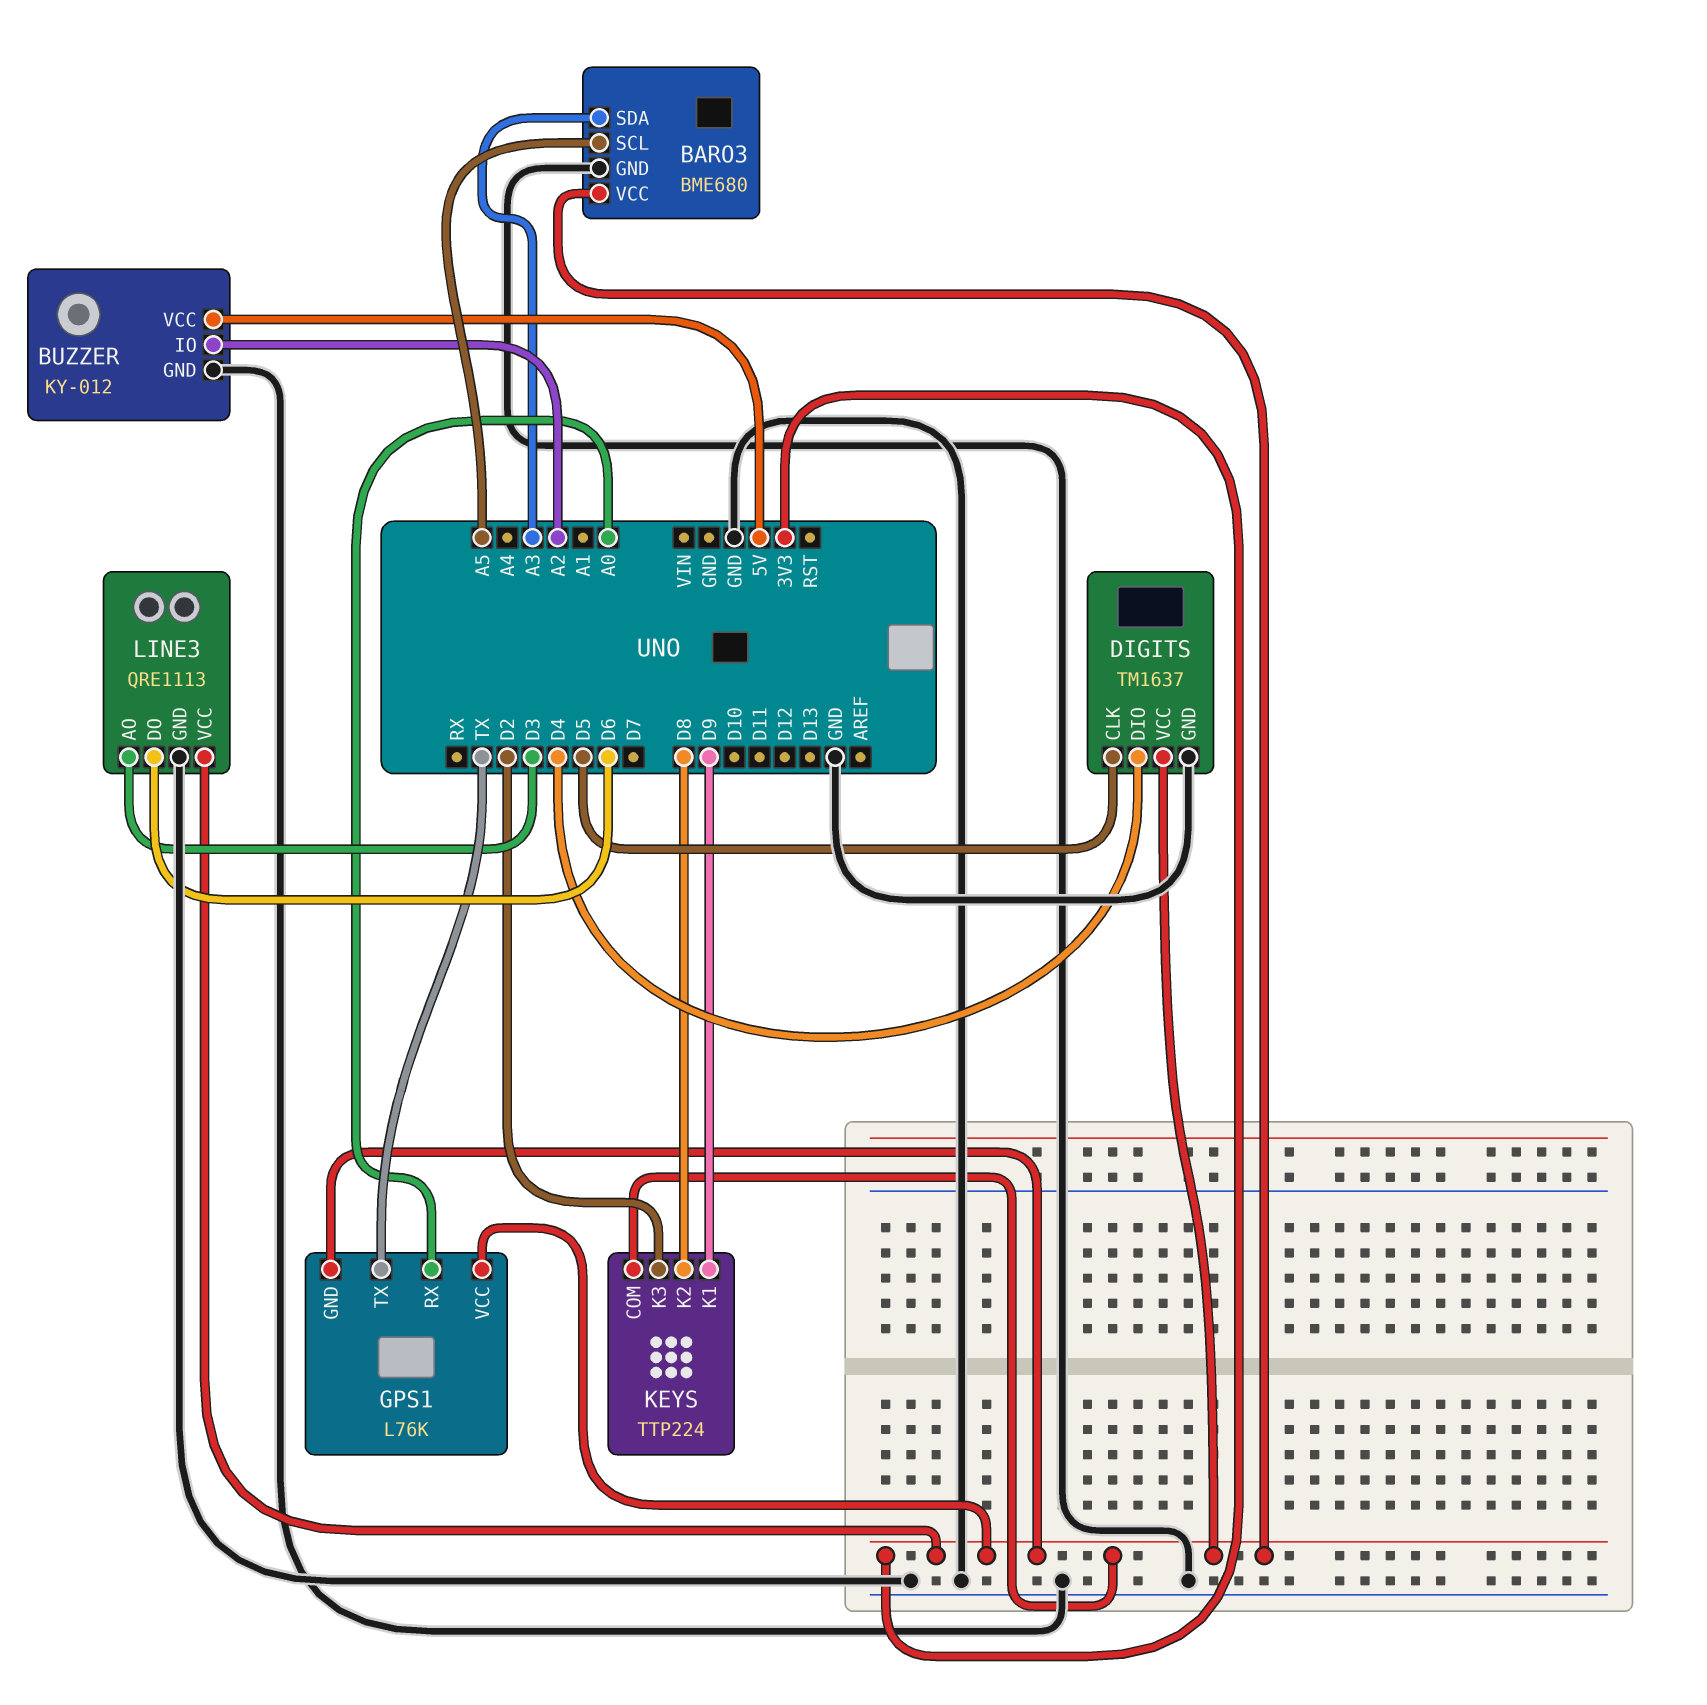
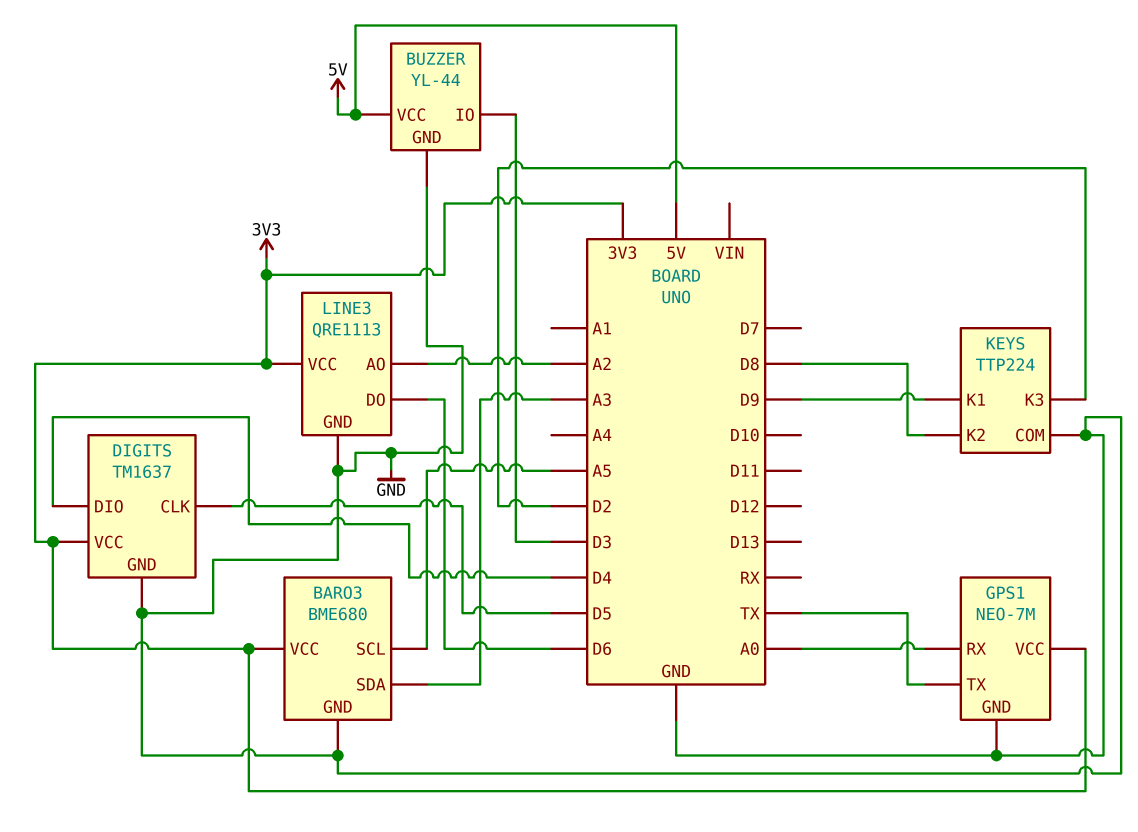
BUZZER: KY-012 -> YL-44
BUZZER pin IO: A2 -> D3
GPS1: L76K -> NEO-7M
GPS1 pin GND: 3V3 -> GND
KEYS pin COM: 3V3 -> GND
LINE3 pin AO: D3 -> A2

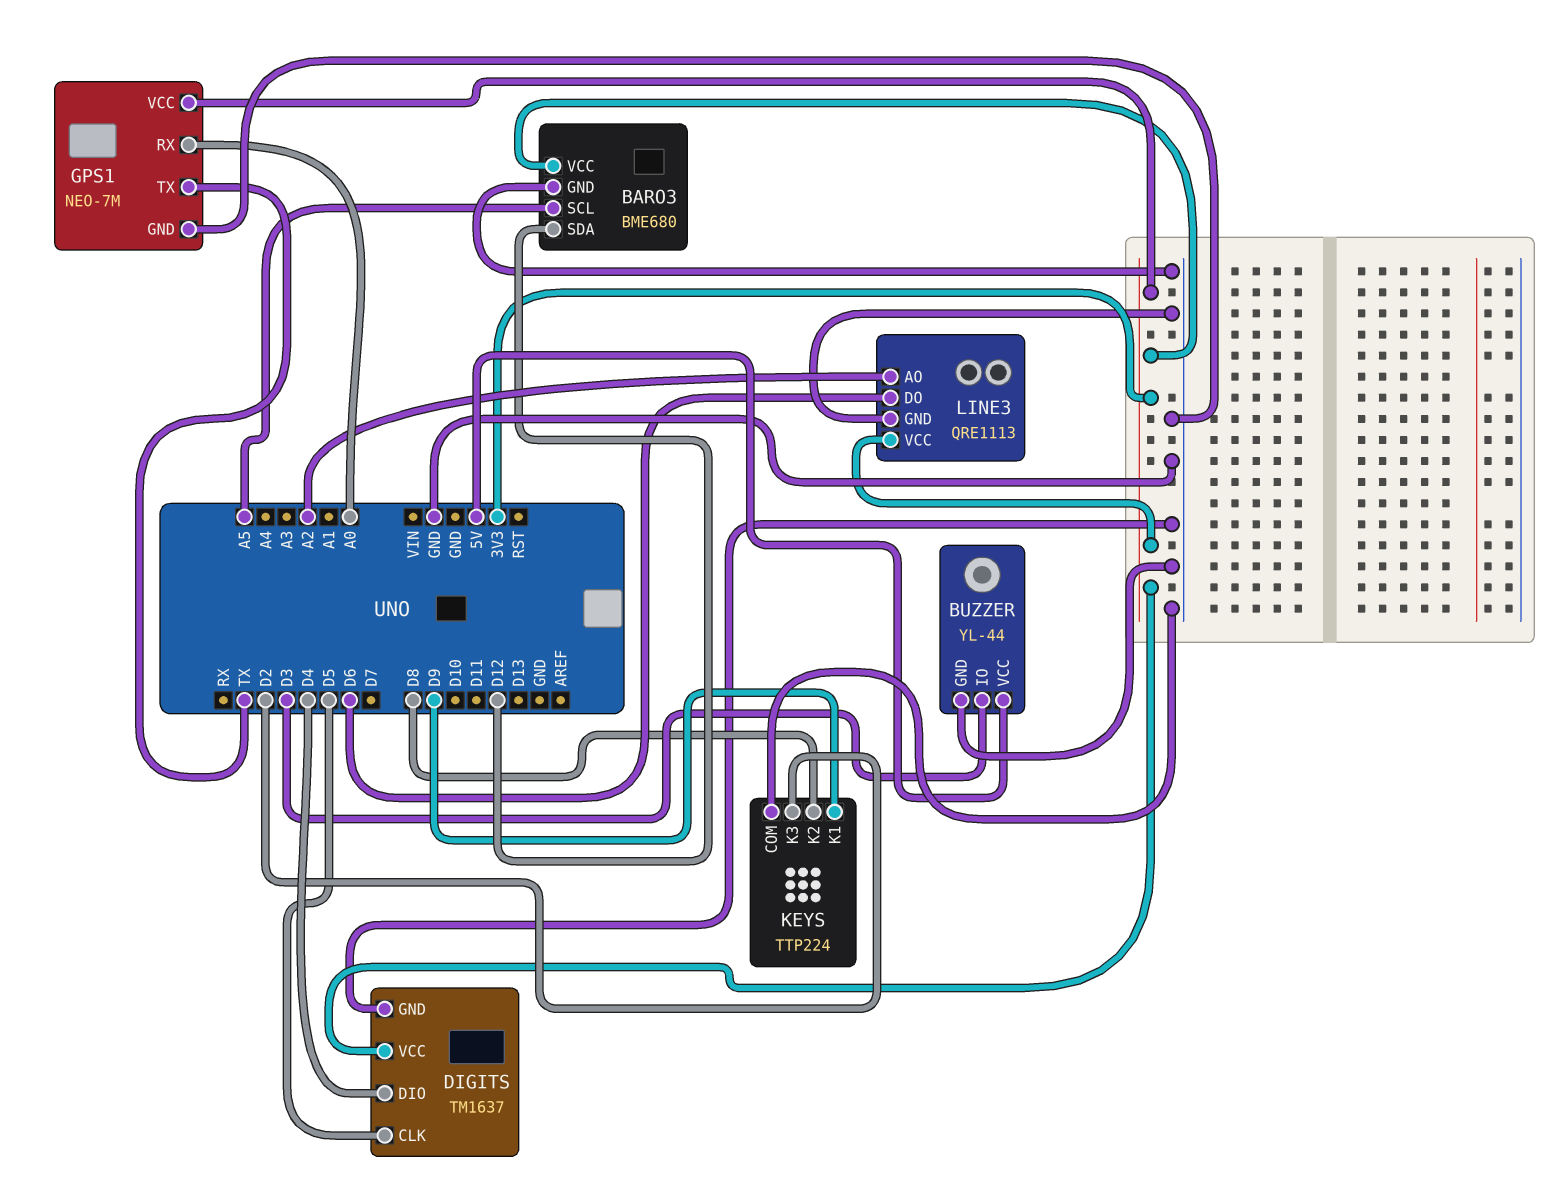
BARO3 pin SDA: A3 -> D12

